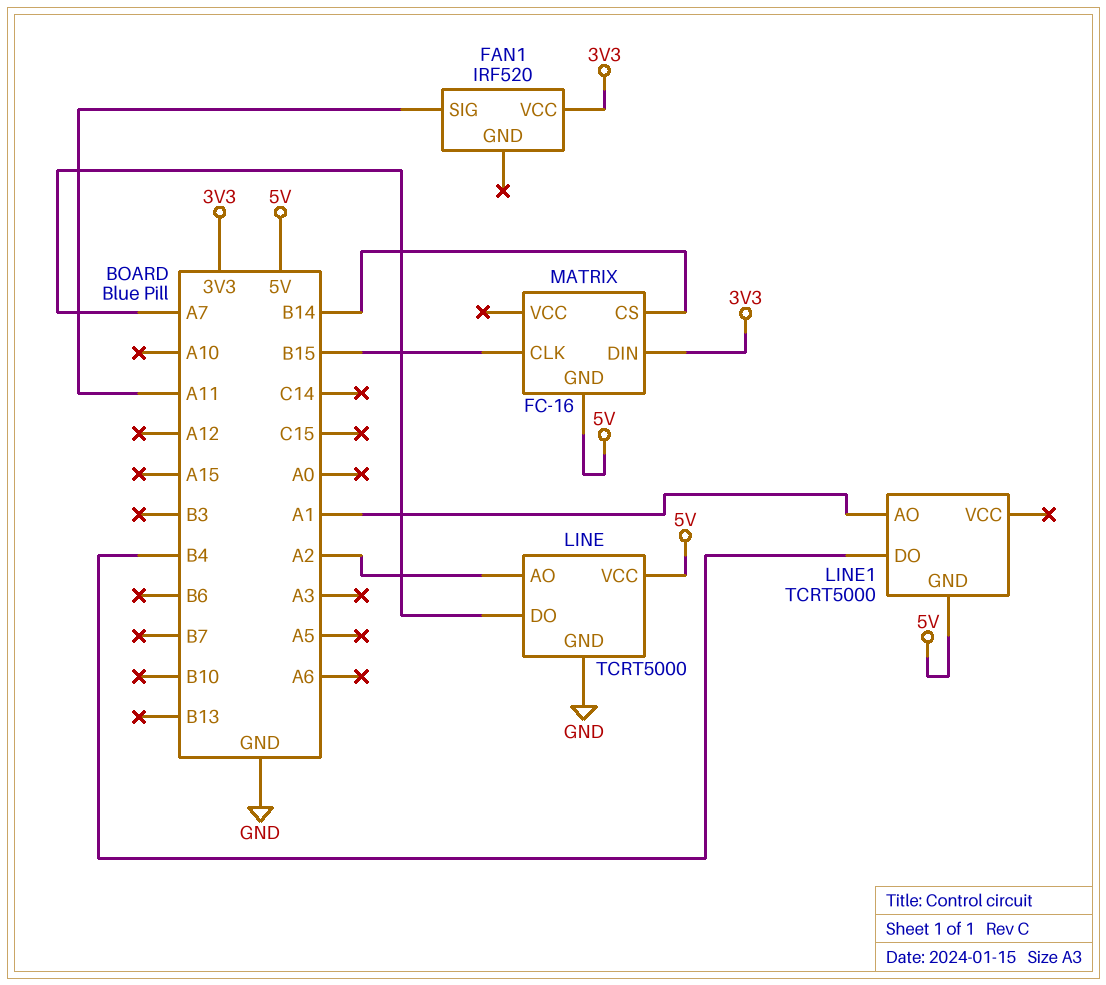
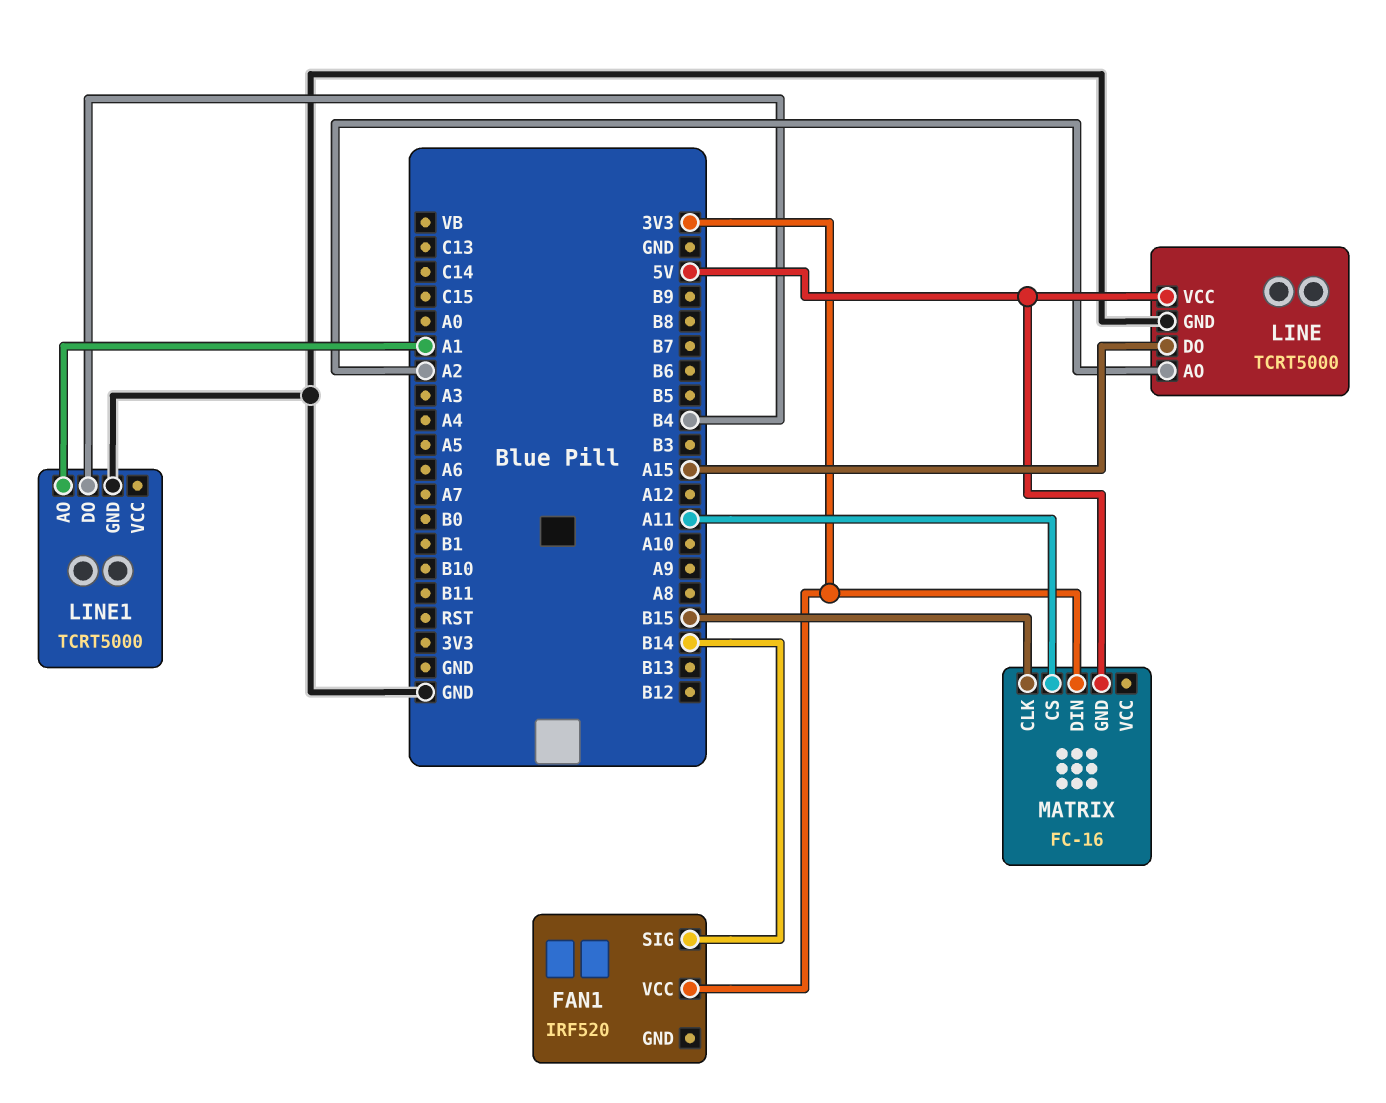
FAN1 pin SIG: A11 -> B14
LINE pin DO: A7 -> A15
LINE1 pin GND: 5V -> GND
MATRIX pin CS: B14 -> A11

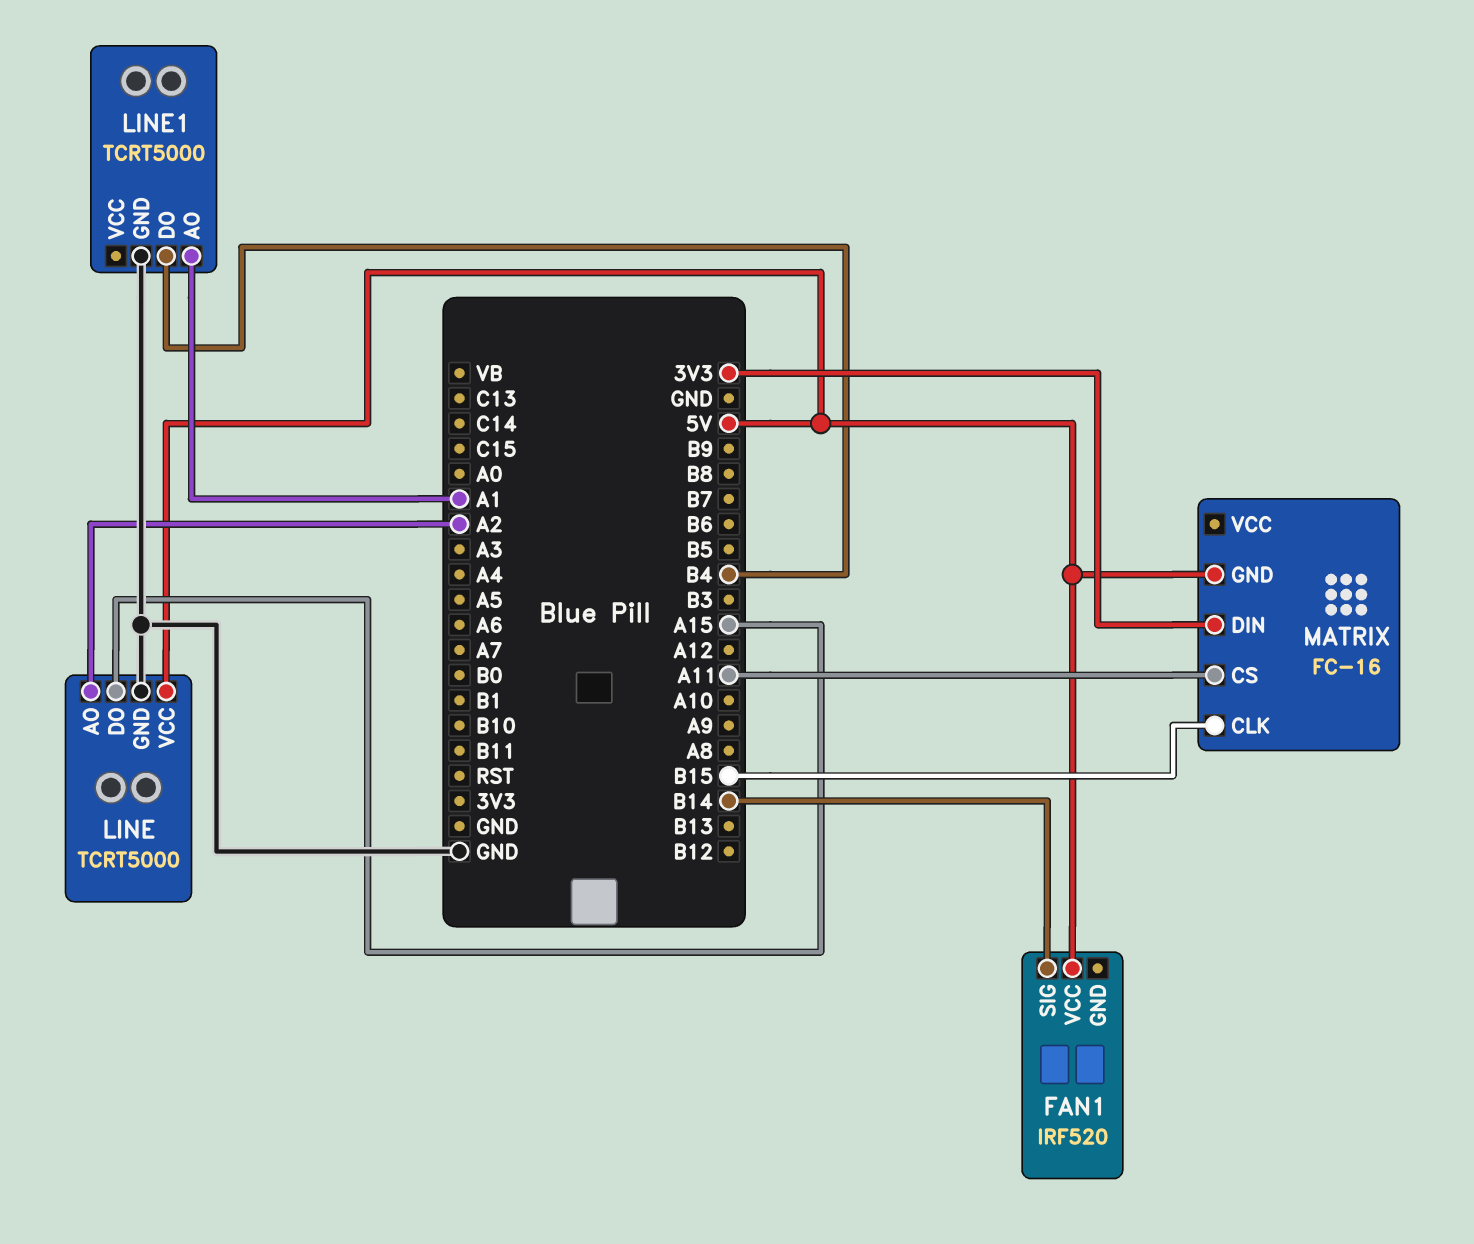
FAN1 pin VCC: 3V3 -> 5V

